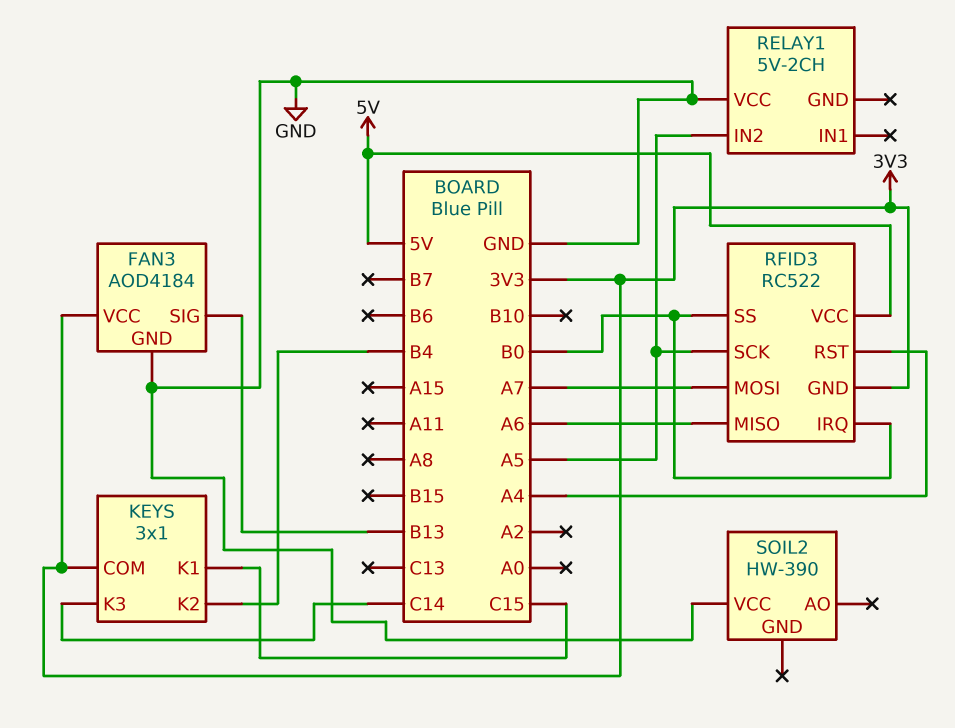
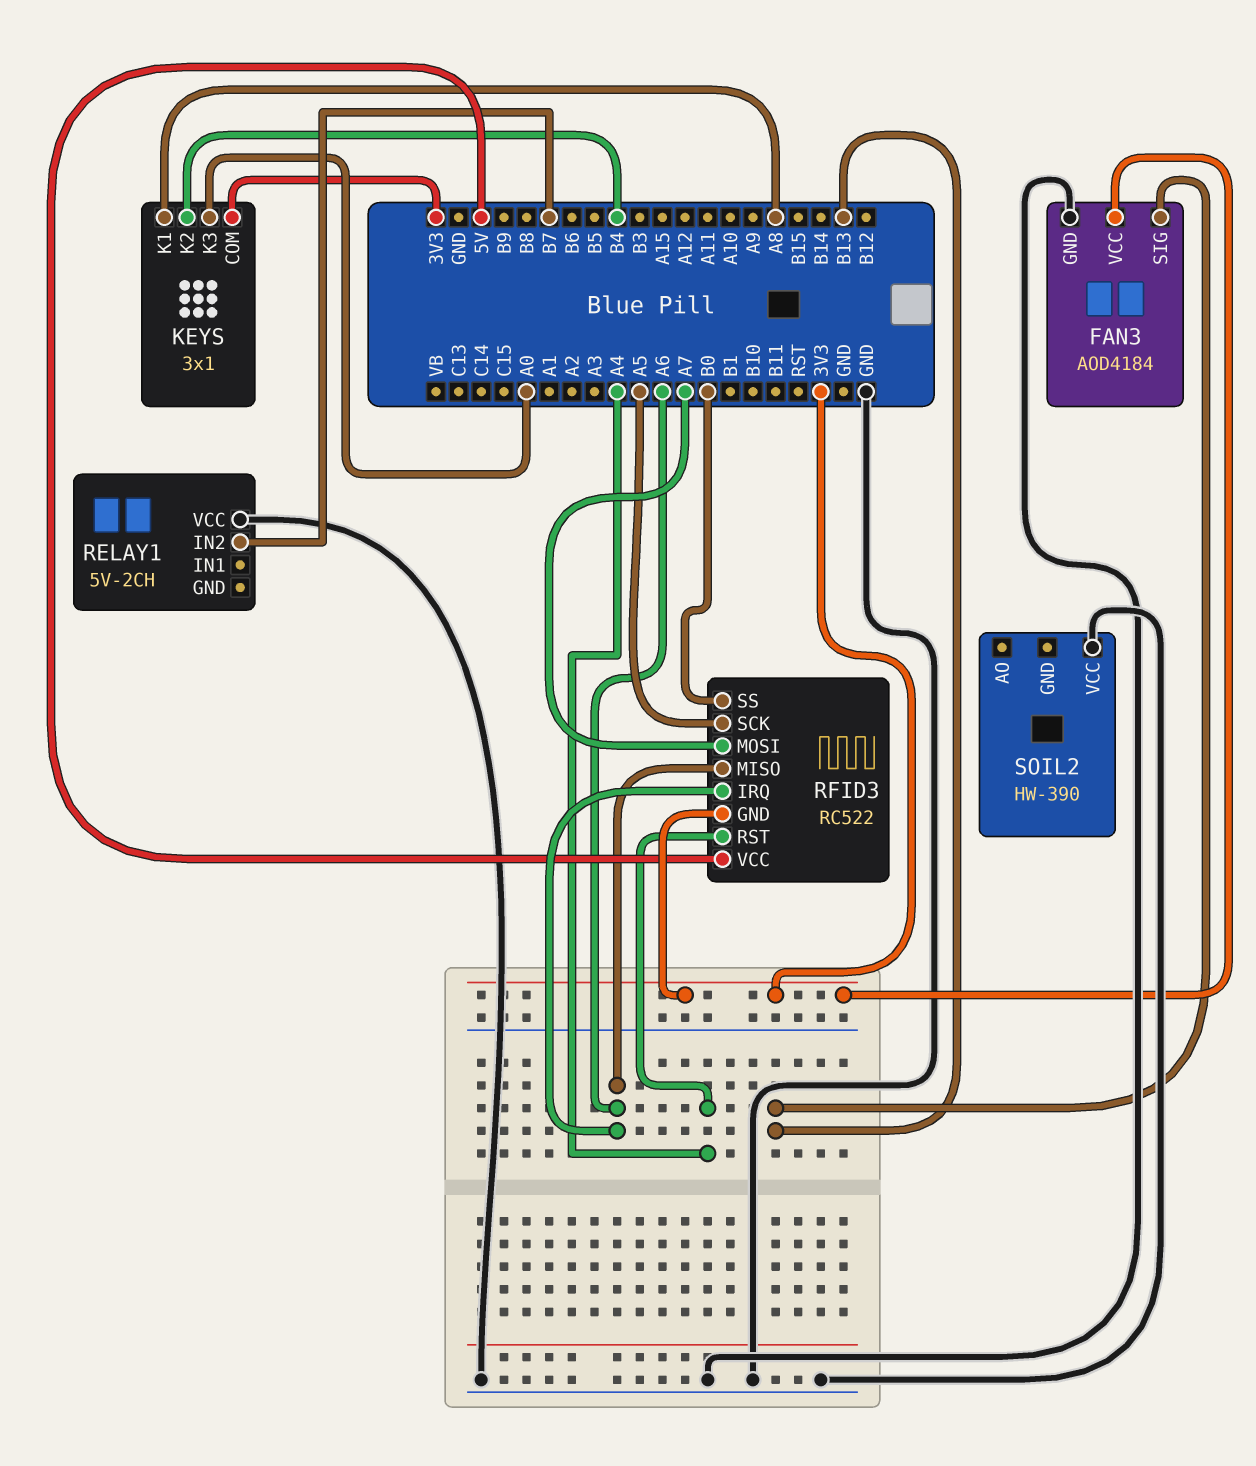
KEYS pin K1: C15 -> A8
KEYS pin K3: C14 -> A0
RELAY1 pin IN2: A5 -> B7
RFID3 pin IRQ: B0 -> A6

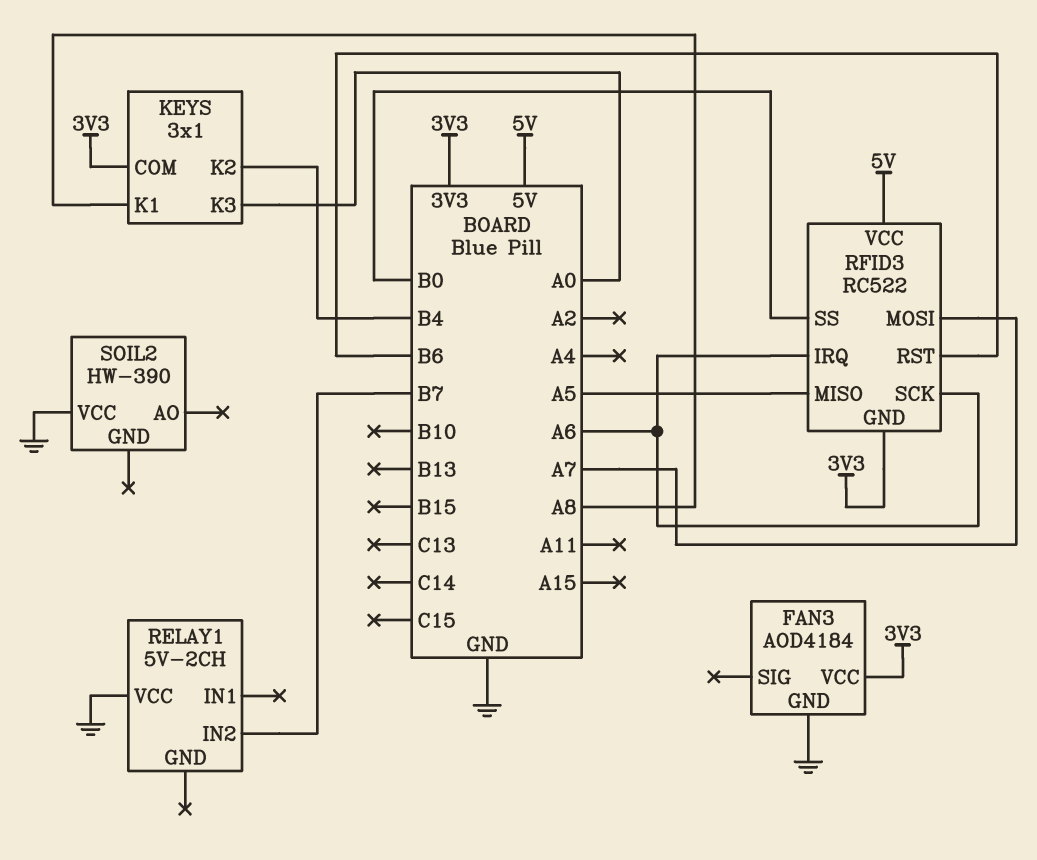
FAN3 pin SIG: B13 -> none
RFID3 pin MISO: A6 -> A5
RFID3 pin RST: A4 -> B6
RFID3 pin SCK: A5 -> A6

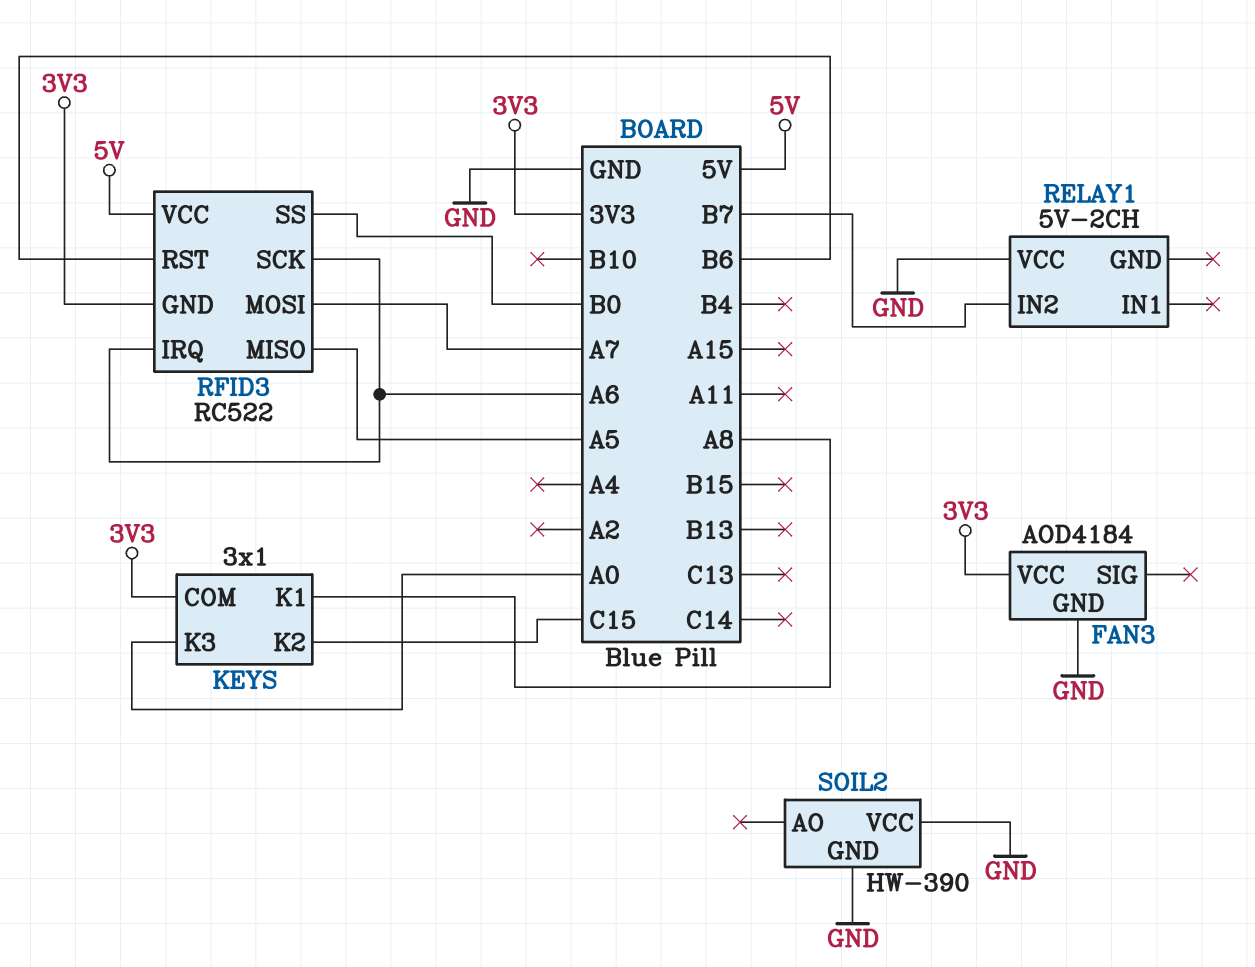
KEYS pin K2: B4 -> C15
SOIL2 pin GND: none -> GND

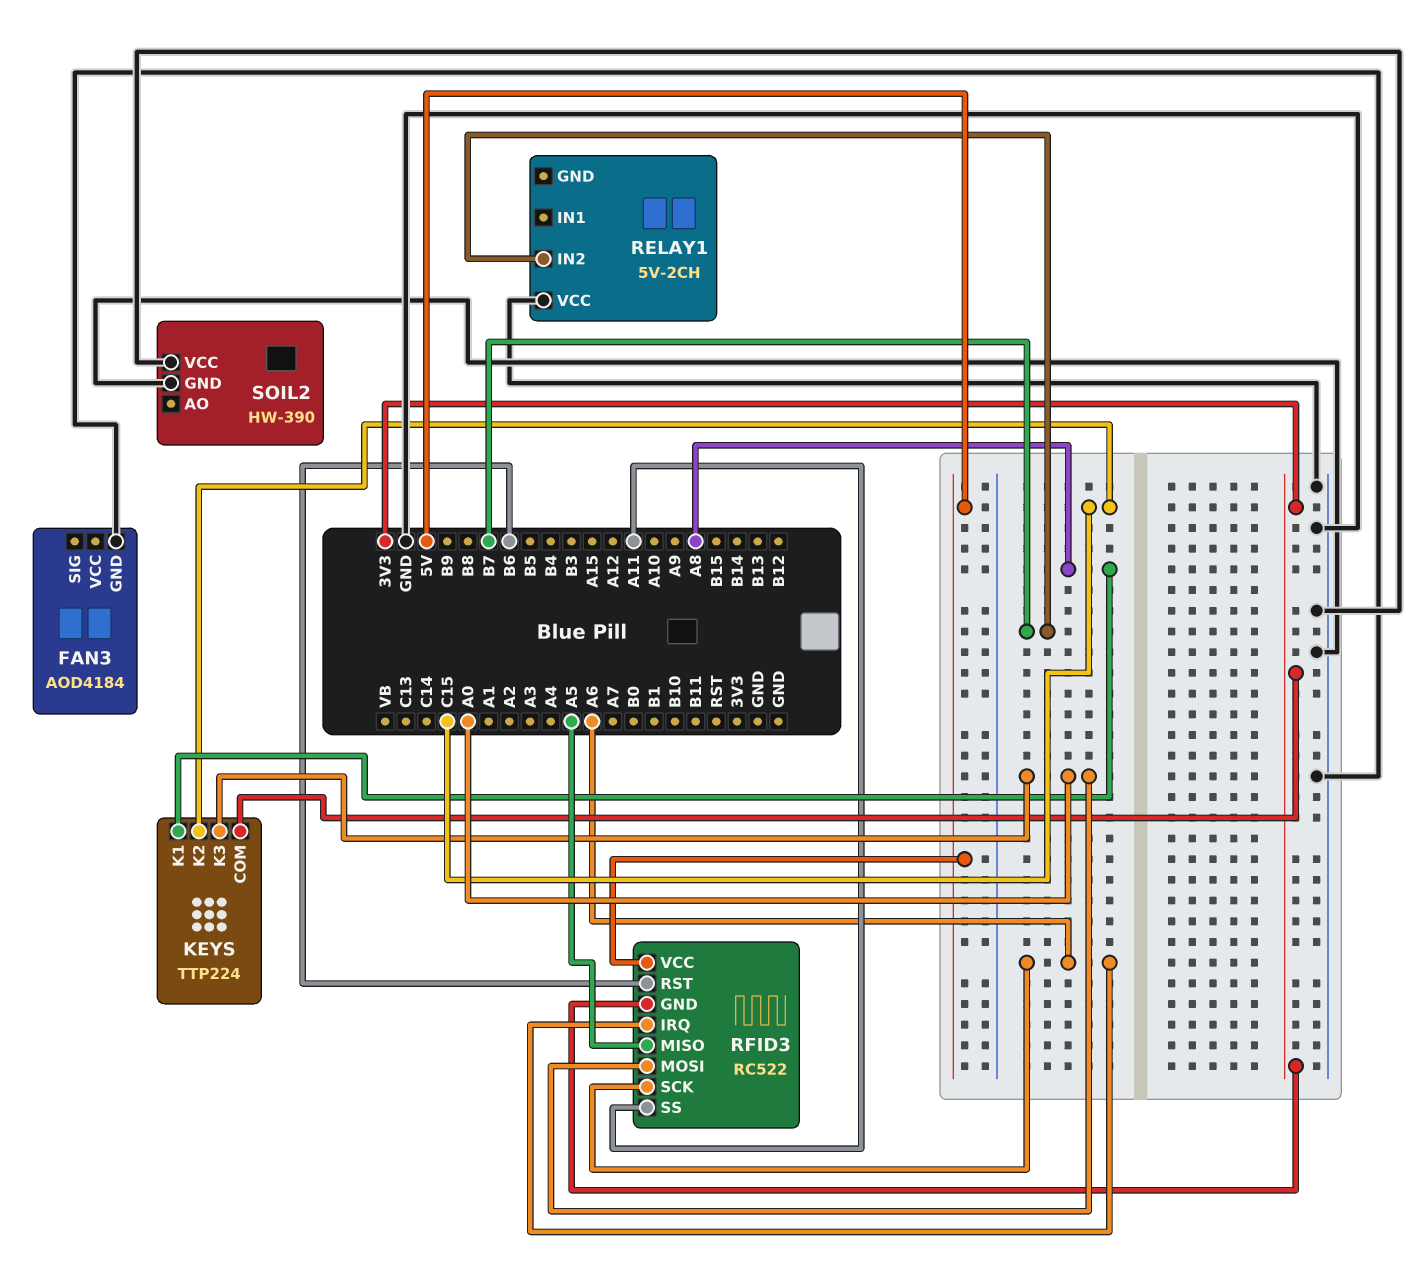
FAN3 pin VCC: 3V3 -> none
KEYS: 3x1 -> TTP224
RFID3 pin MOSI: A7 -> A0
RFID3 pin SS: B0 -> A11

